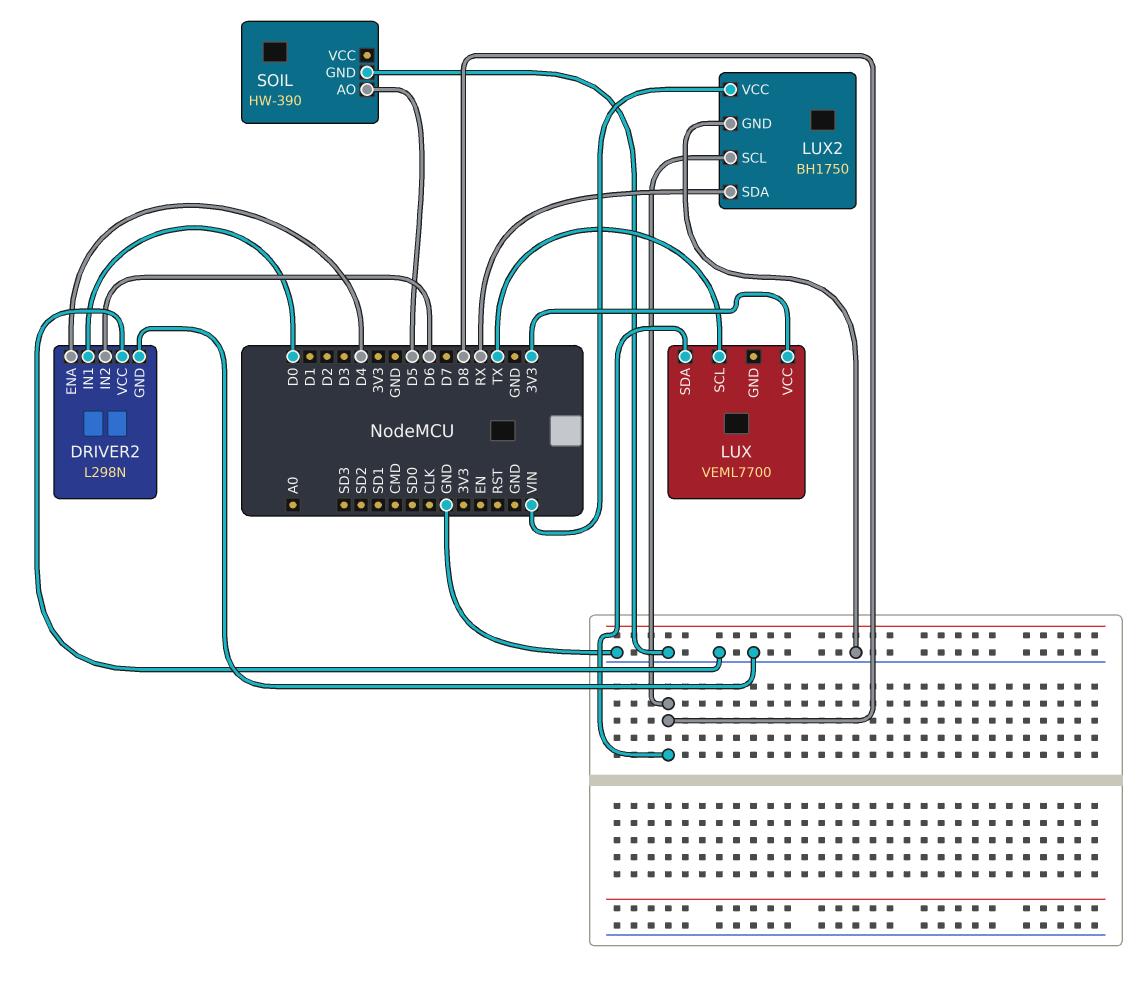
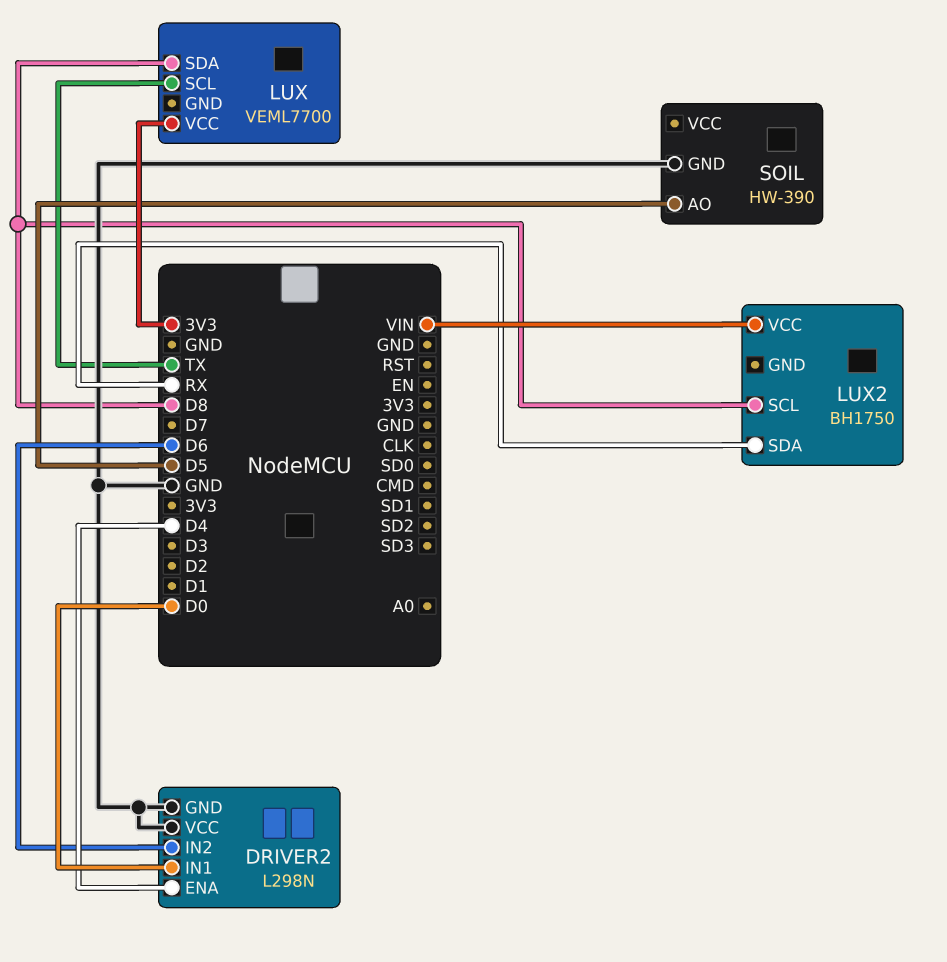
LUX2 pin GND: GND -> none

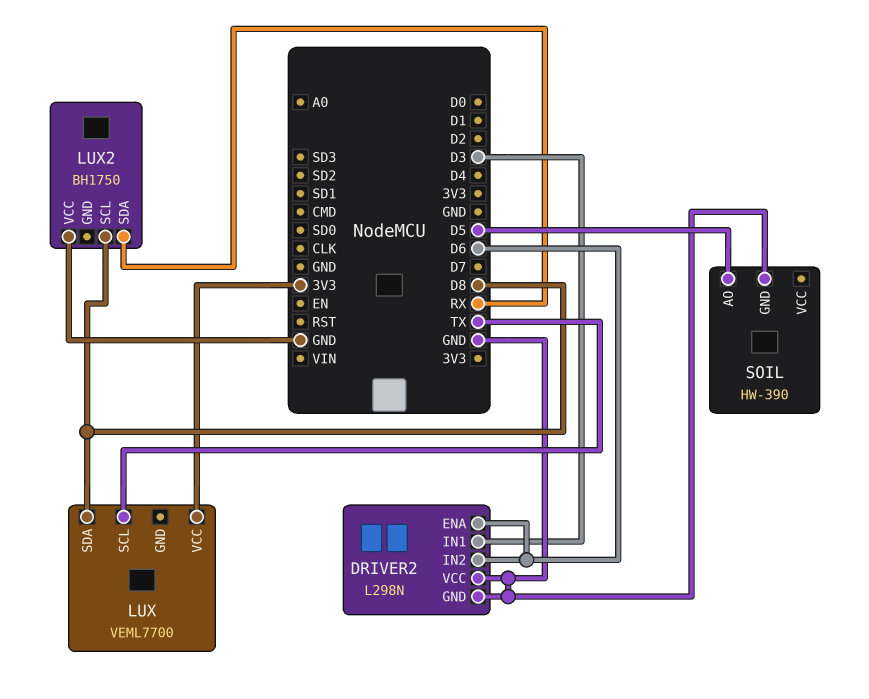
DRIVER2 pin ENA: D4 -> D6
DRIVER2 pin IN1: D0 -> D3
LUX2 pin VCC: VIN -> GND

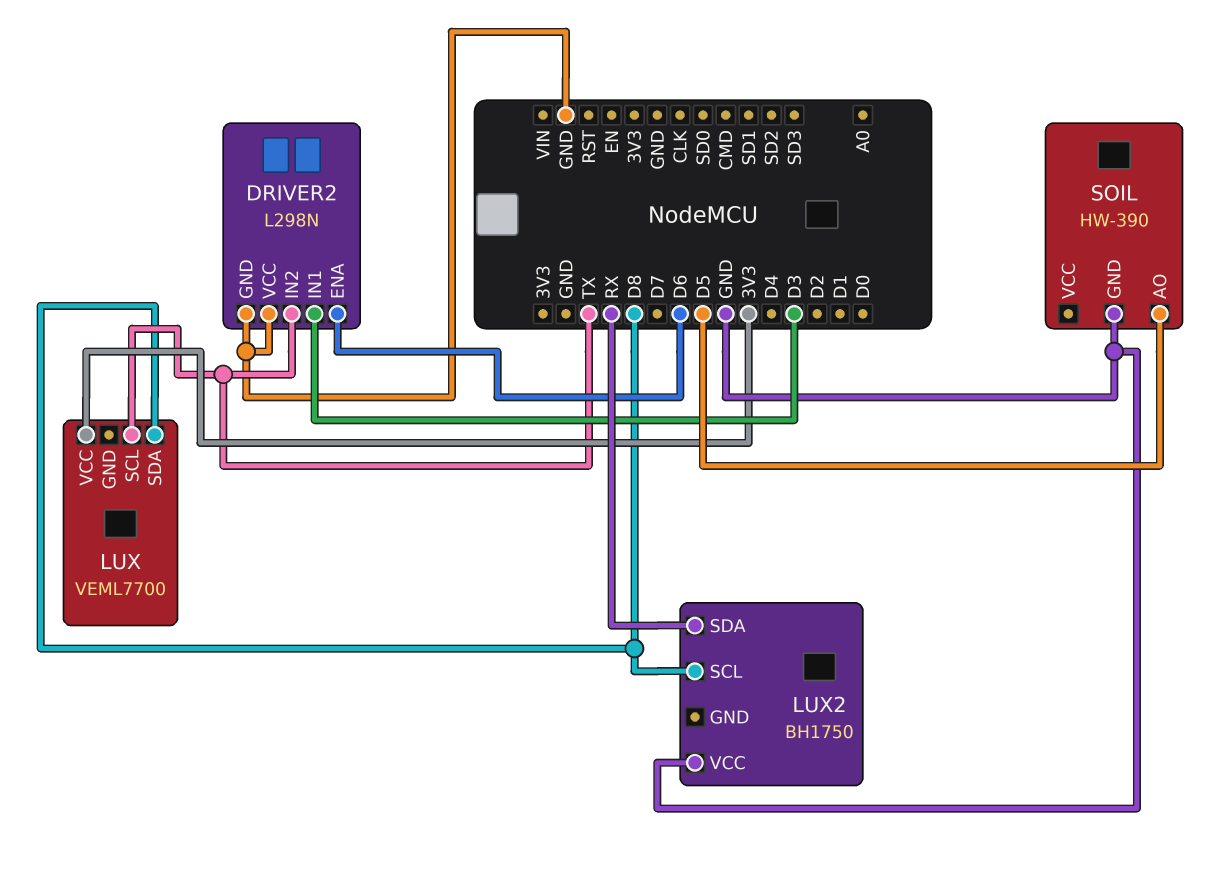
DRIVER2 pin IN2: D6 -> TX

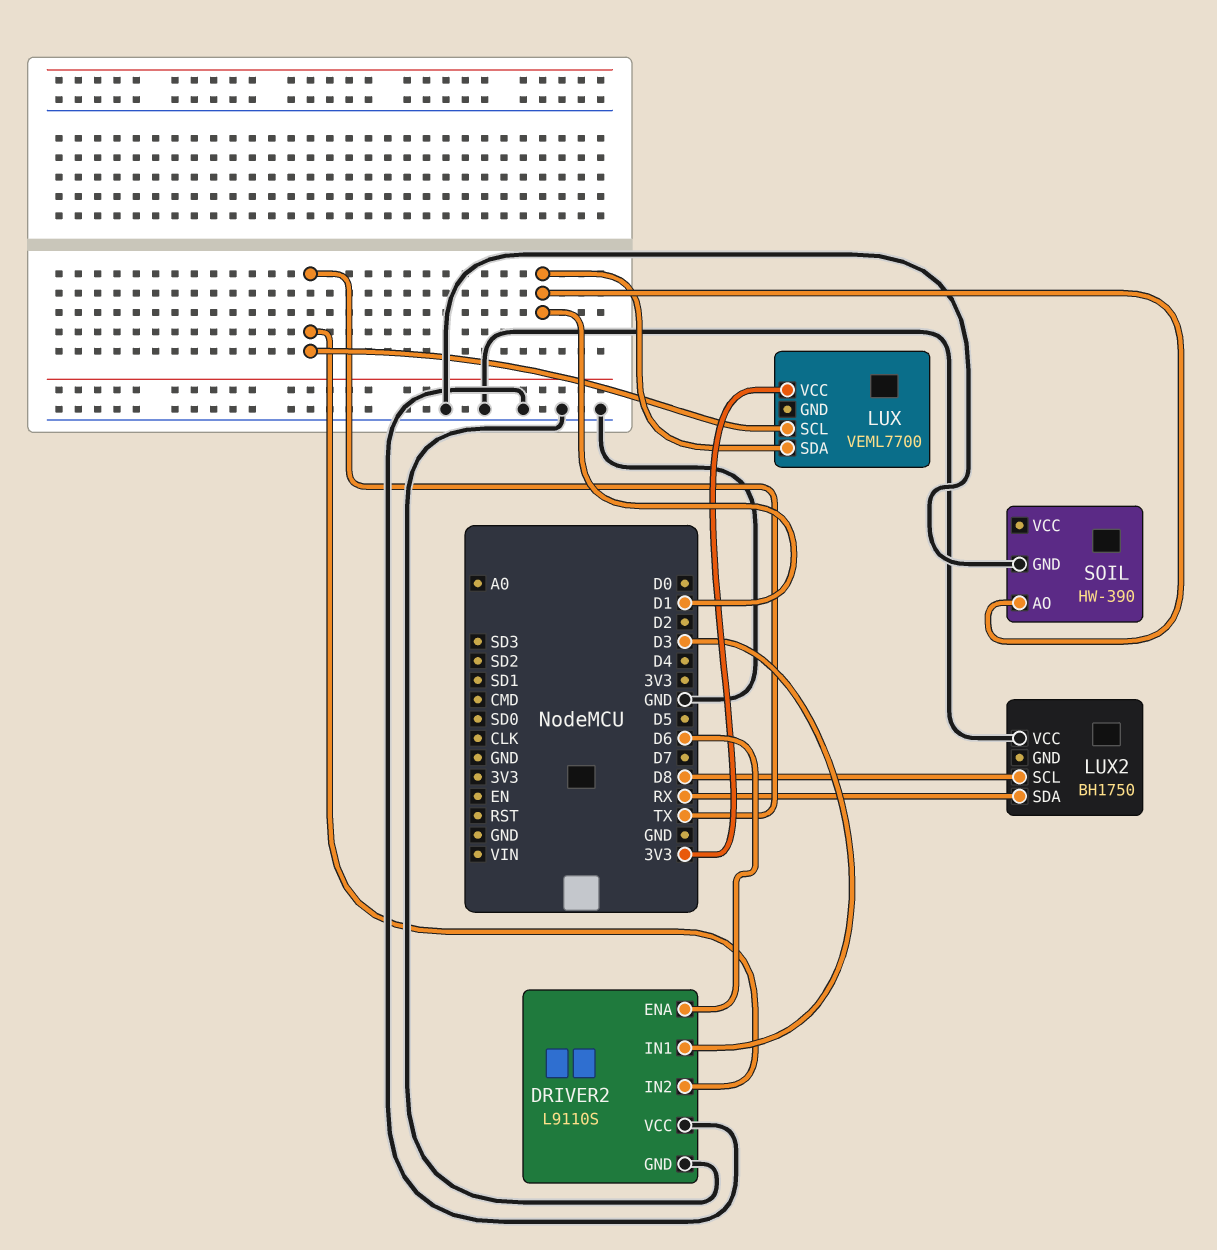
DRIVER2: L298N -> L9110S
LUX pin SDA: D8 -> D1
SOIL pin AO: D5 -> D1

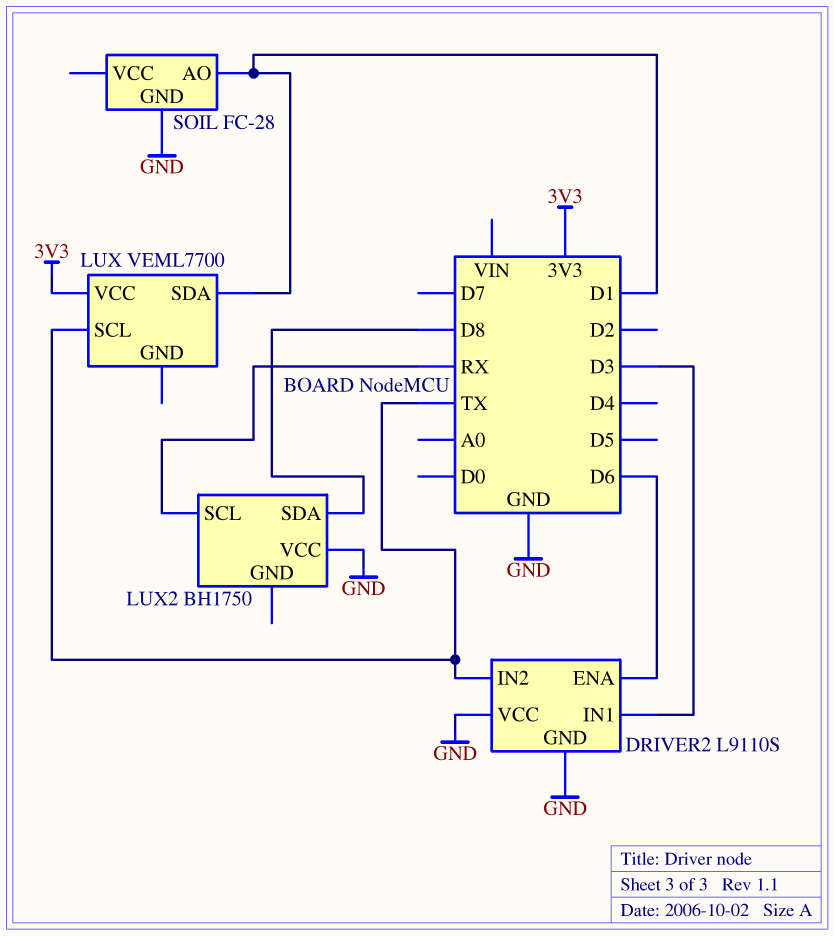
LUX2 pin SCL: D8 -> RX
LUX2 pin SDA: RX -> D8
SOIL: HW-390 -> FC-28

